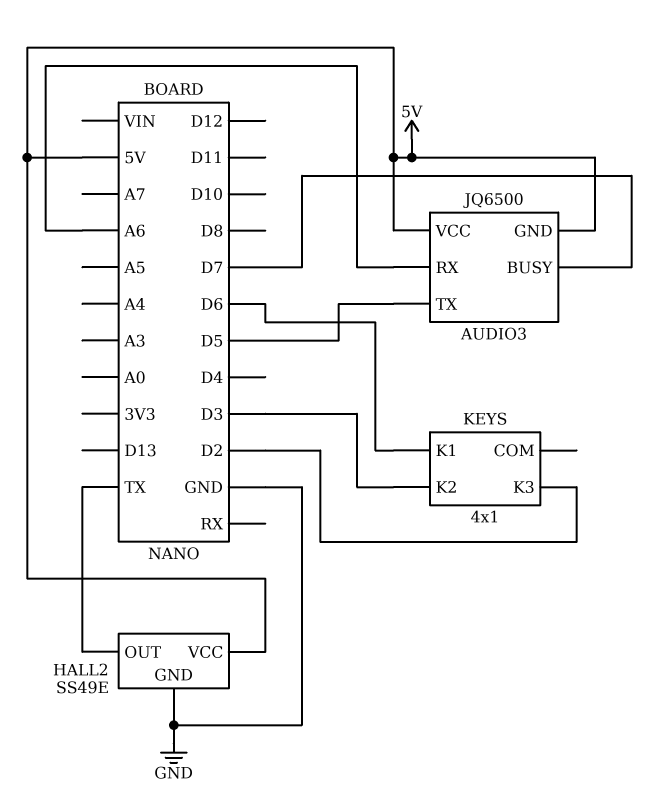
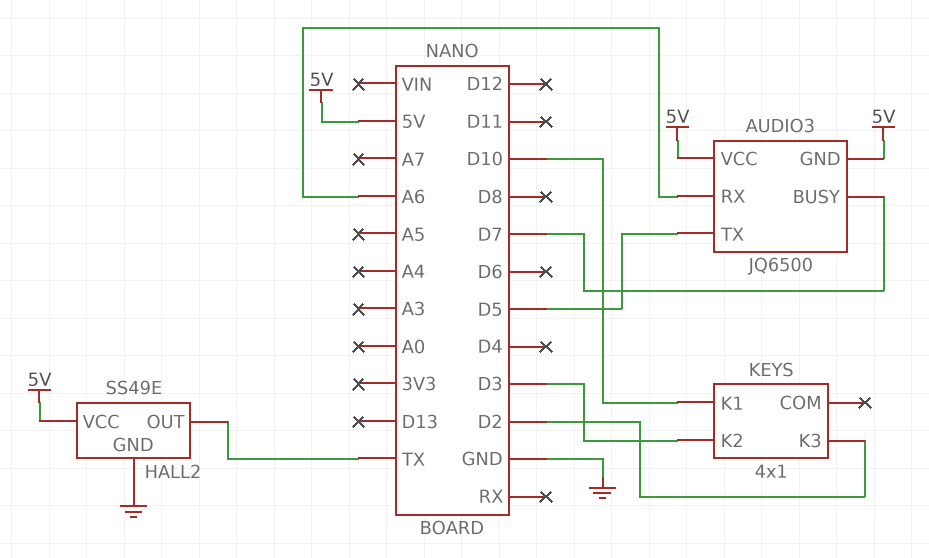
KEYS pin K1: D6 -> D10

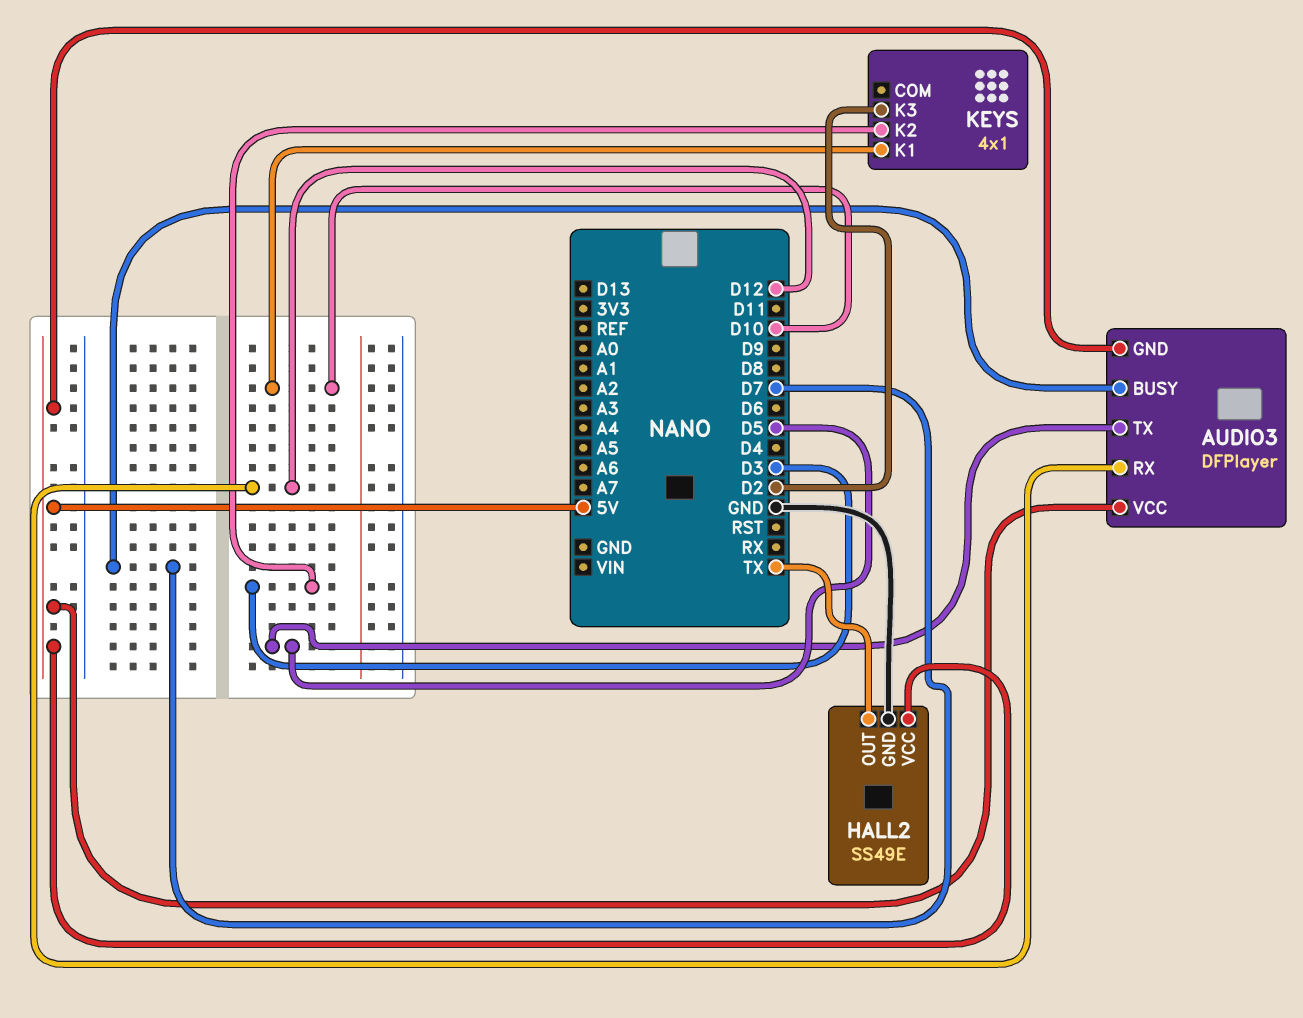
AUDIO3: JQ6500 -> DFPlayer
AUDIO3 pin RX: A6 -> D12

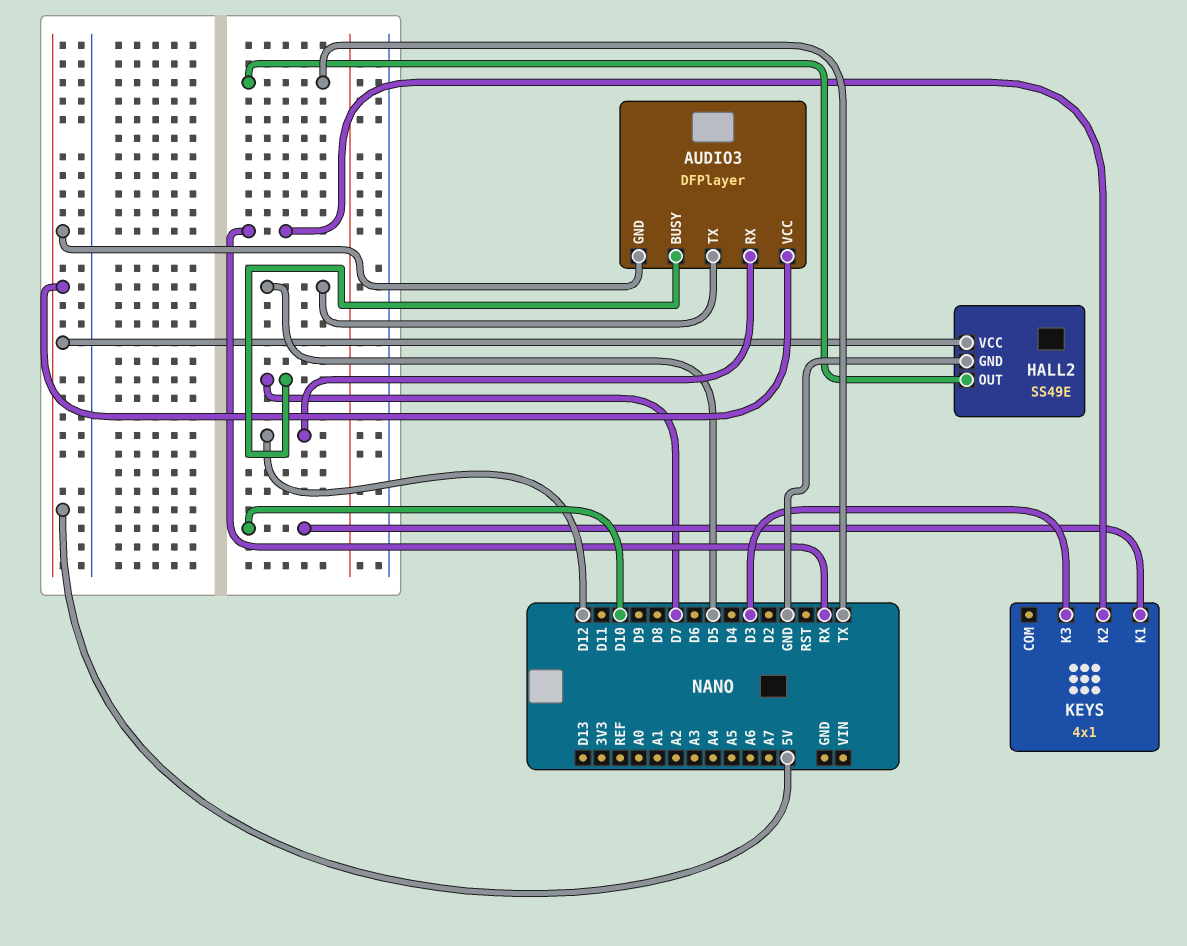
KEYS pin K2: D3 -> RX
KEYS pin K3: D2 -> D3

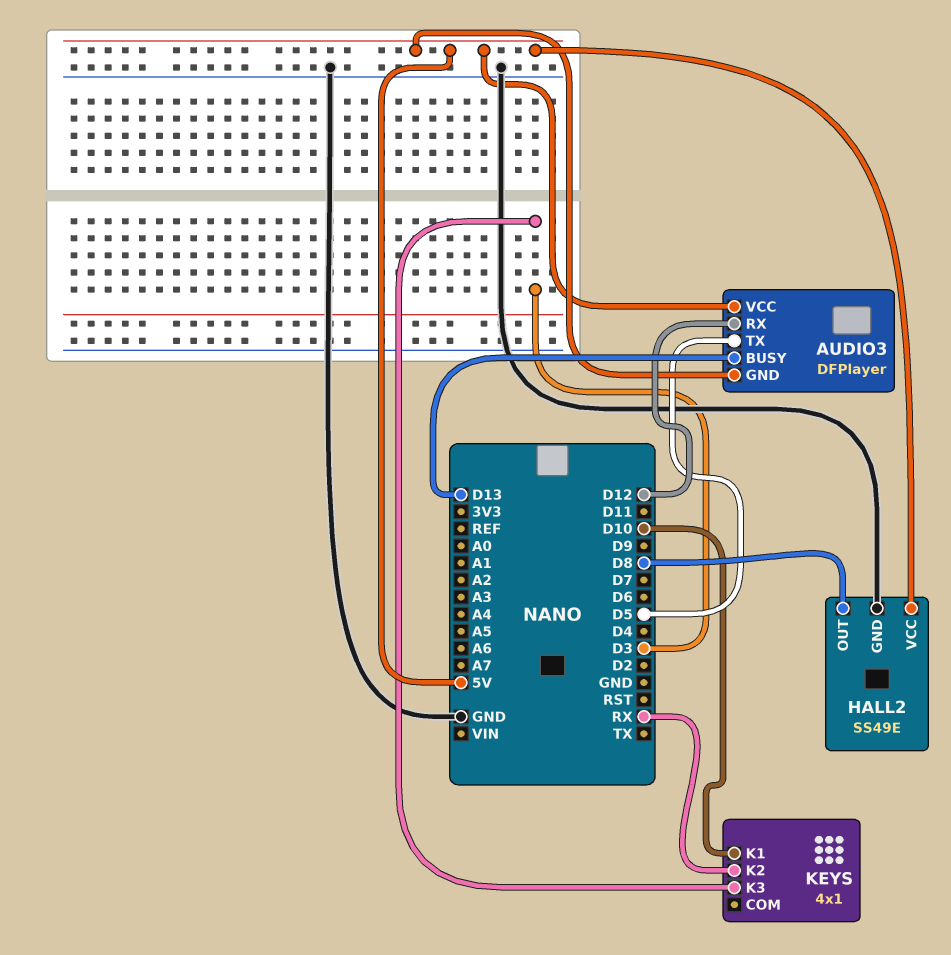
AUDIO3 pin BUSY: D7 -> D13
HALL2 pin OUT: TX -> D8

